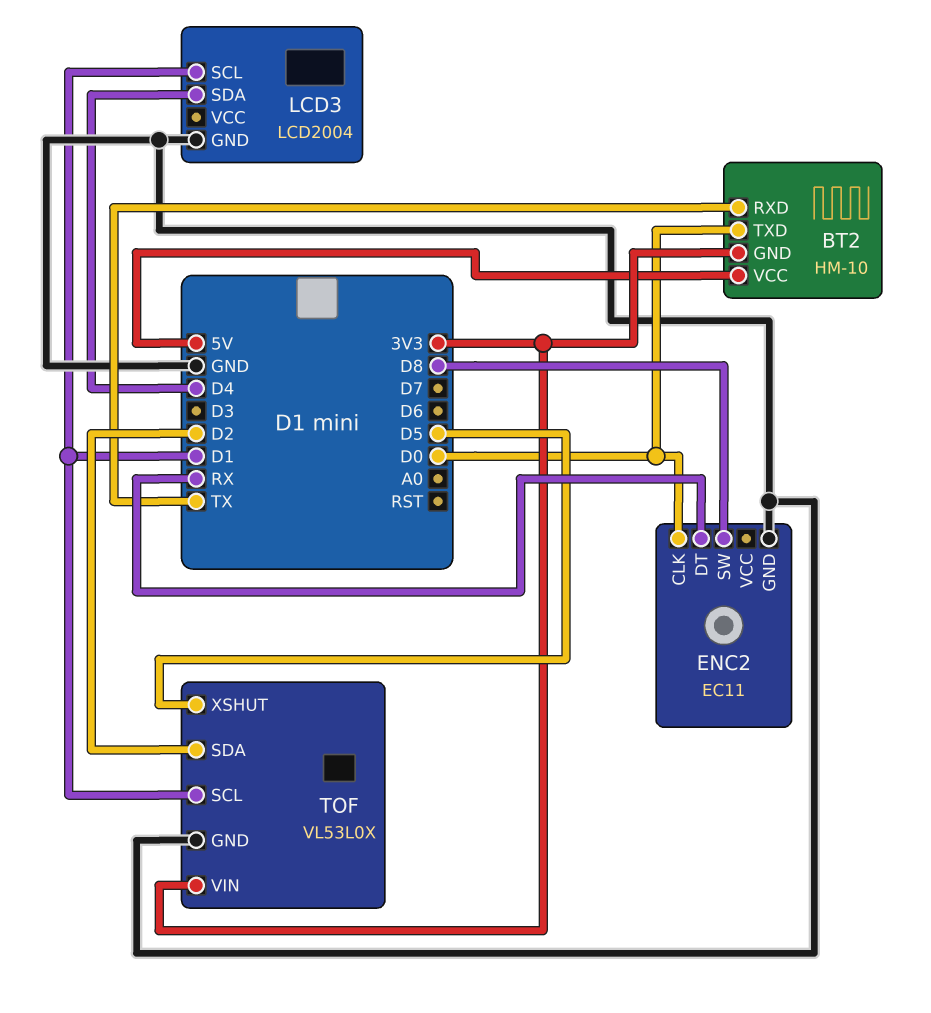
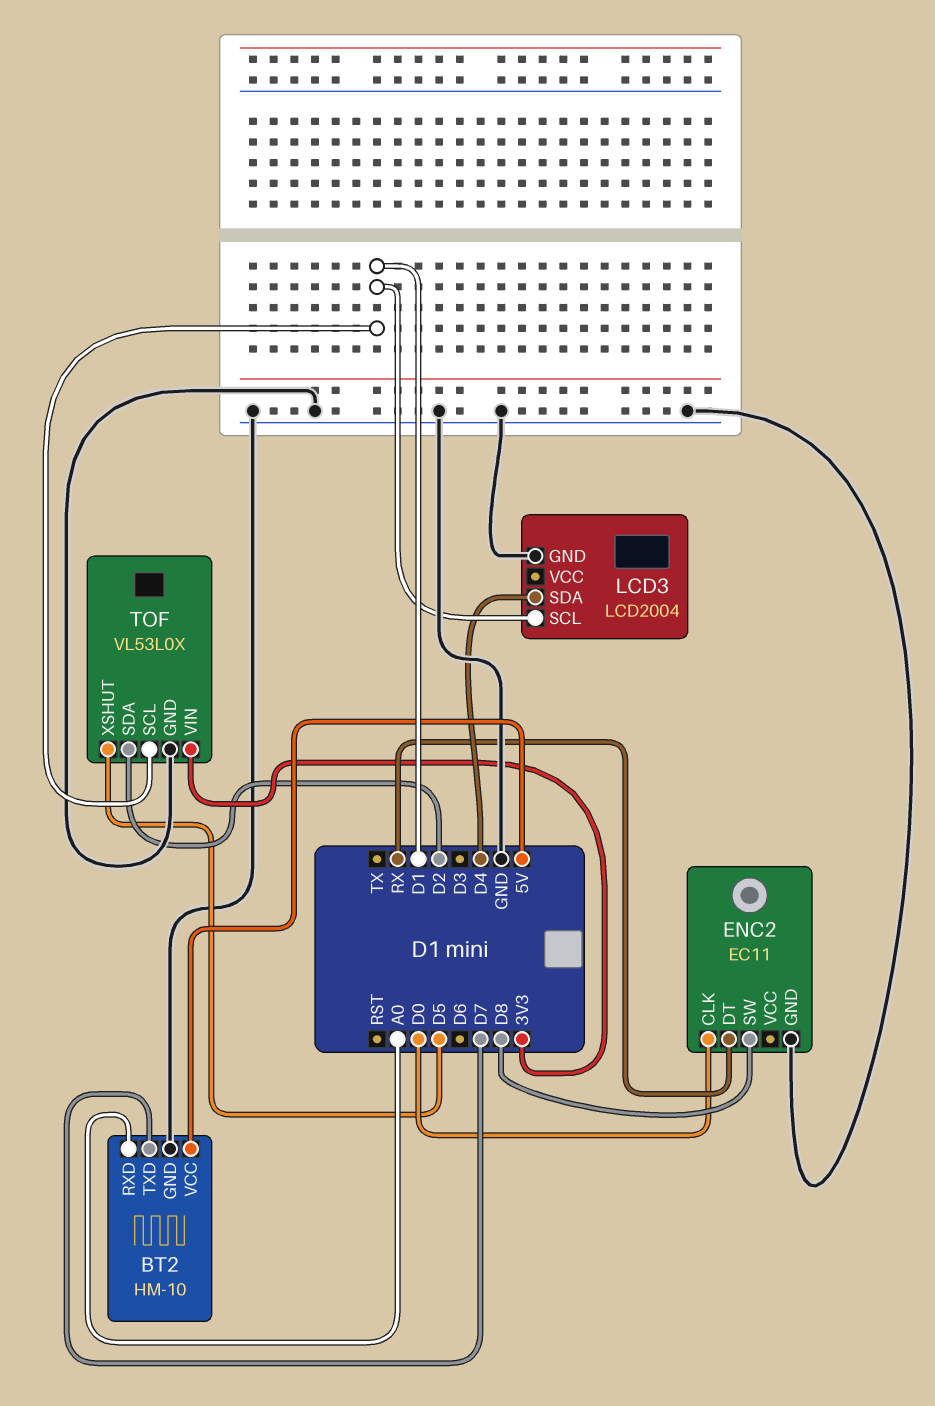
BT2 pin GND: 3V3 -> GND
BT2 pin RXD: TX -> A0
BT2 pin TXD: D0 -> D7

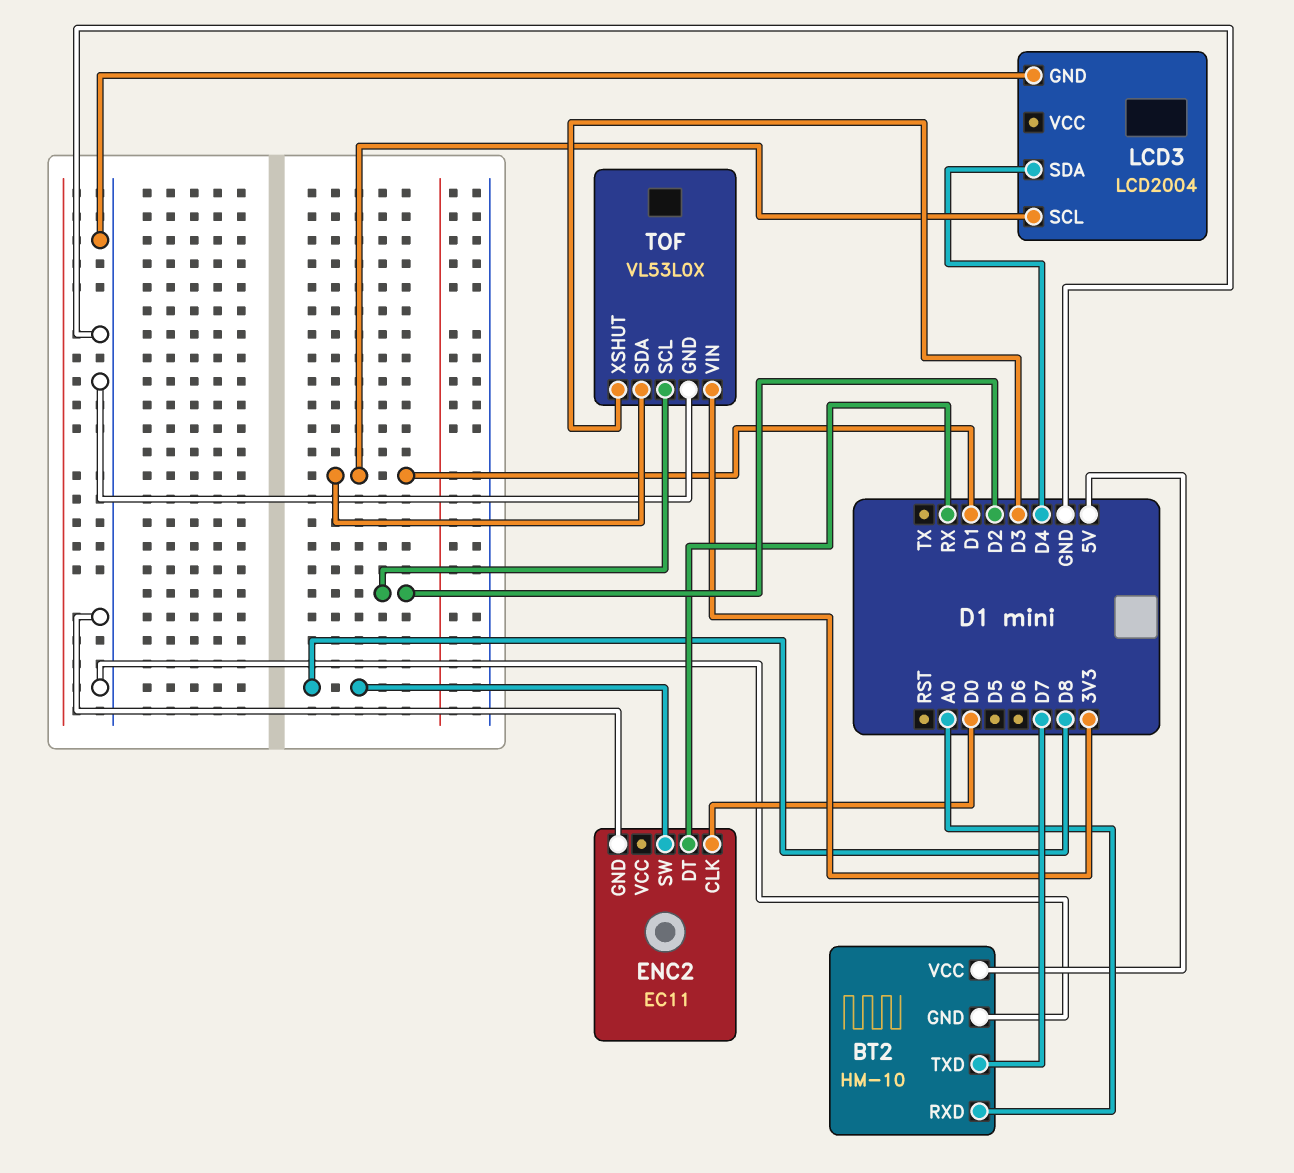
TOF pin SCL: D1 -> D2
TOF pin SDA: D2 -> D1
TOF pin XSHUT: D5 -> D3

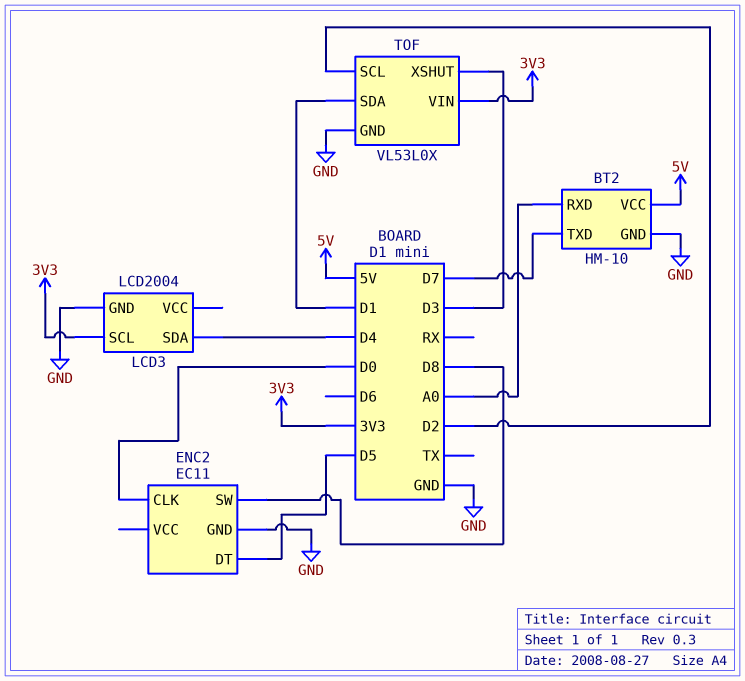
ENC2 pin DT: RX -> D5
LCD3 pin SCL: D1 -> 3V3

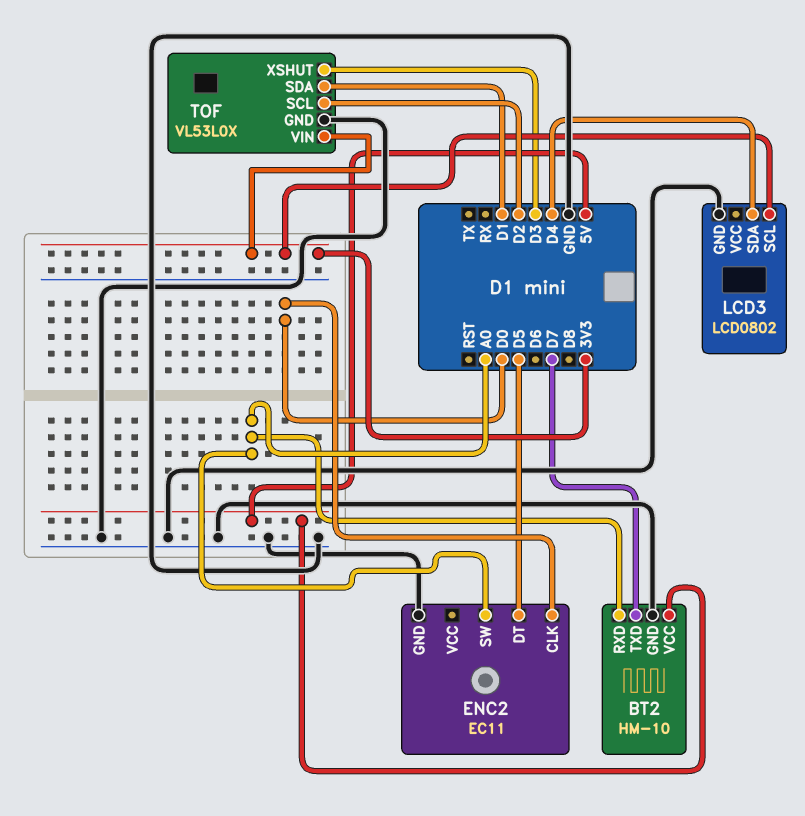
ENC2 pin SW: D8 -> A0
LCD3: LCD2004 -> LCD0802

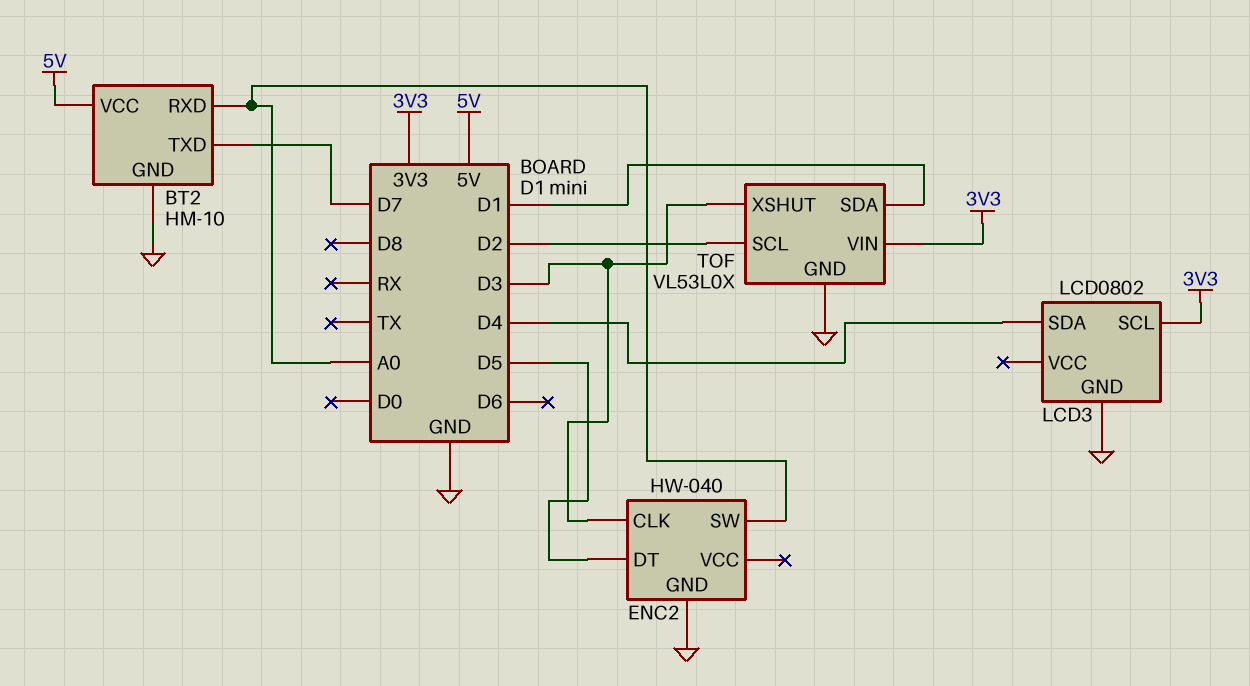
ENC2: EC11 -> HW-040
ENC2 pin CLK: D0 -> D3

